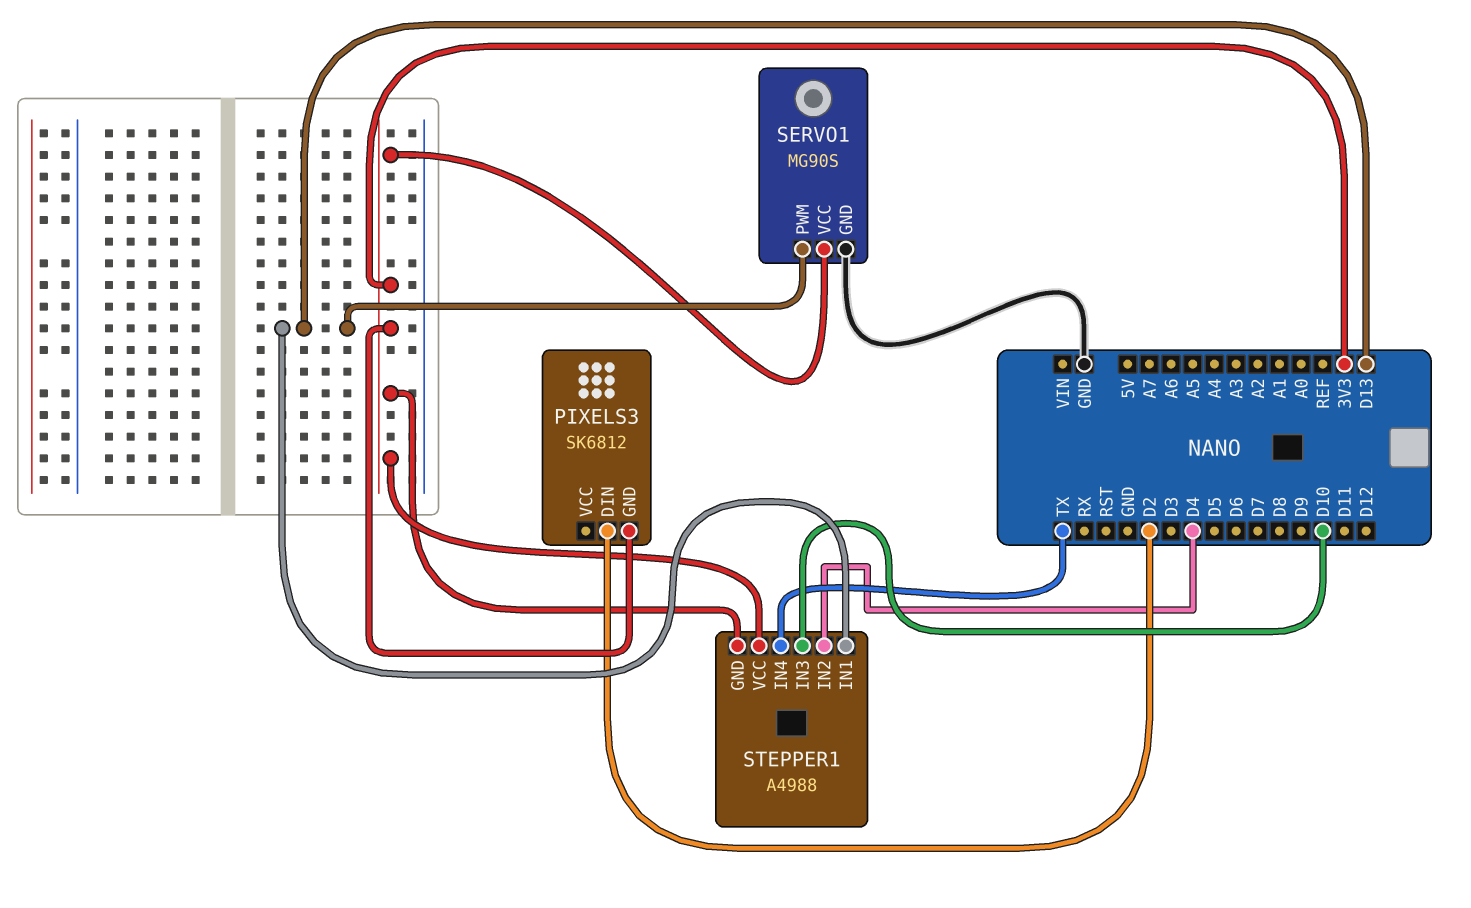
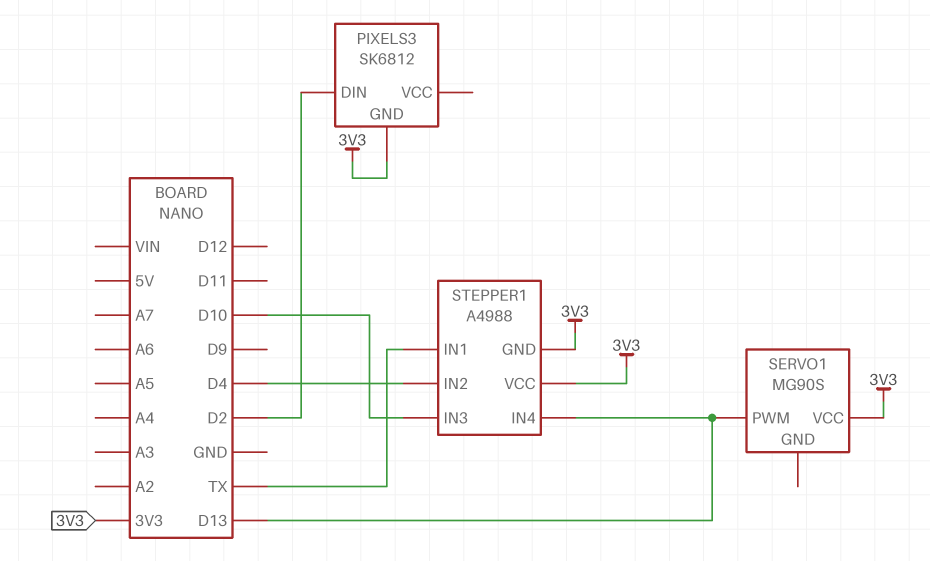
SERVO1 pin GND: GND -> none
STEPPER1 pin IN1: D13 -> TX
STEPPER1 pin IN4: TX -> D13

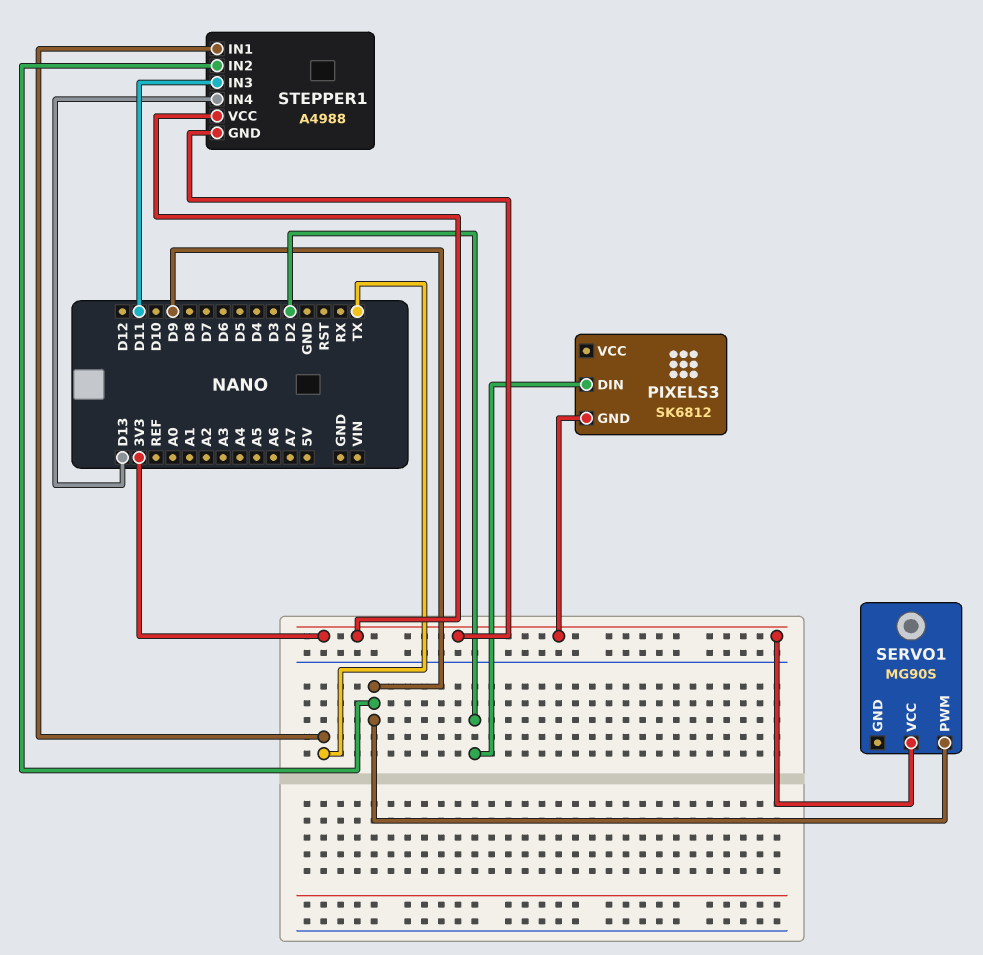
SERVO1 pin PWM: D13 -> D9
STEPPER1 pin IN2: D4 -> D9
STEPPER1 pin IN3: D10 -> D11

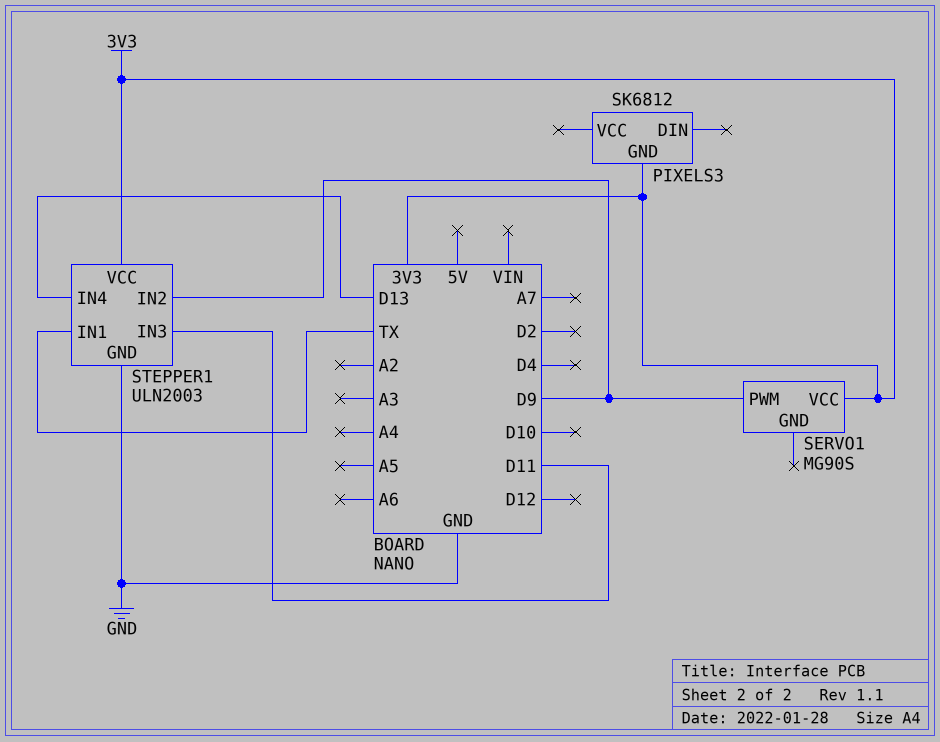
PIXELS3 pin DIN: D2 -> none
STEPPER1: A4988 -> ULN2003
STEPPER1 pin GND: 3V3 -> GND

